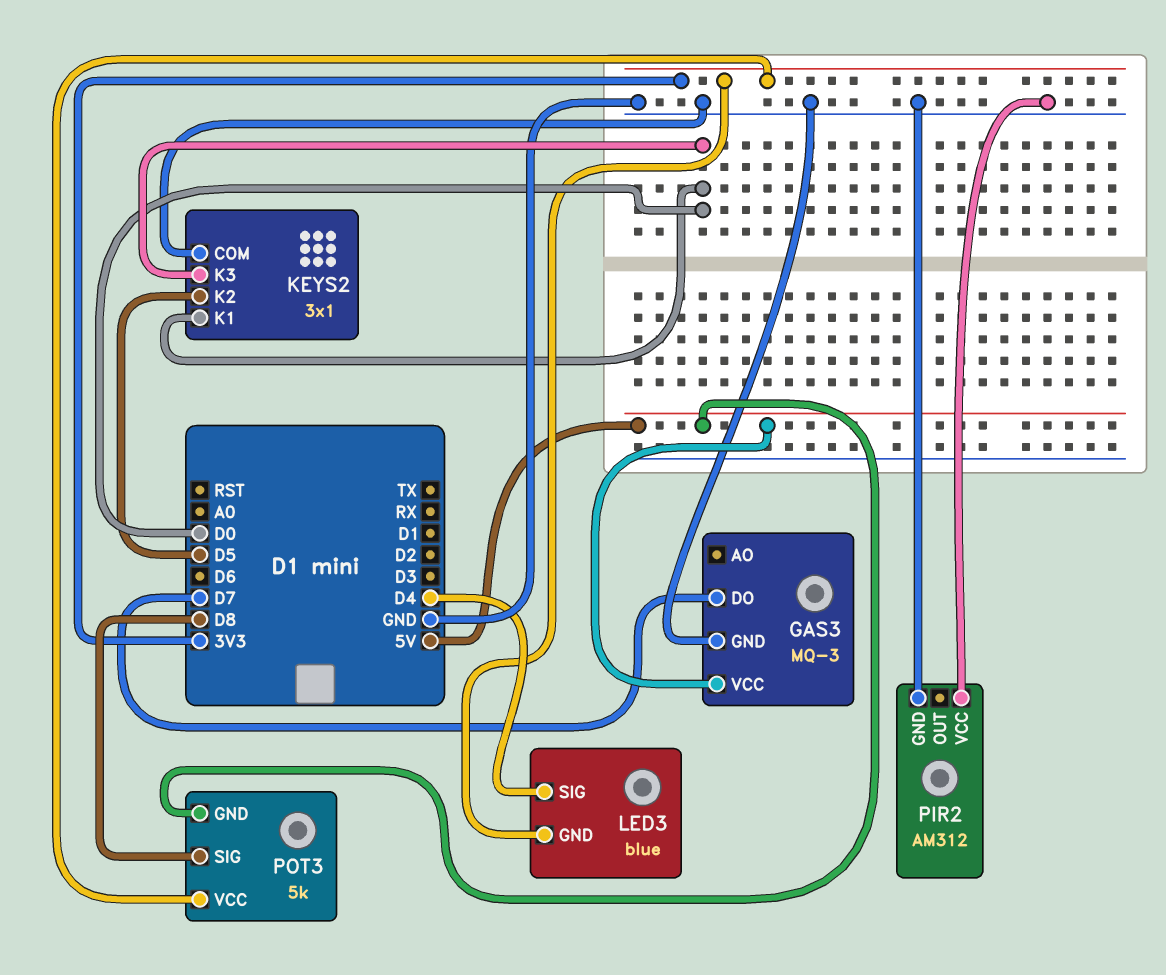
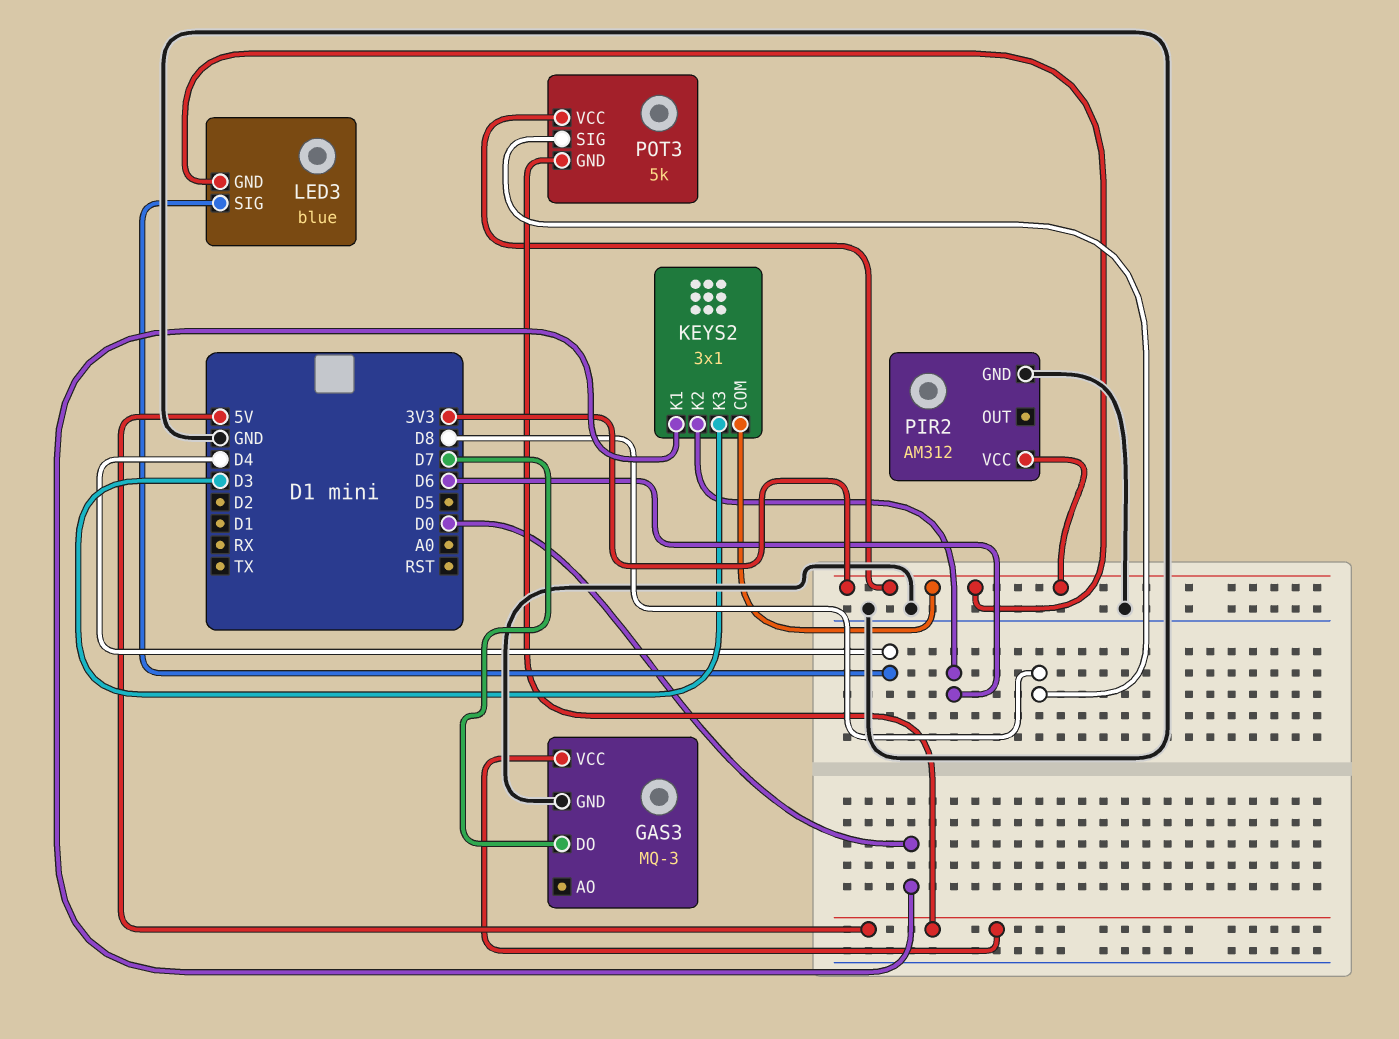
KEYS2 pin COM: GND -> 3V3
KEYS2 pin K2: D5 -> D6
KEYS2 pin K3: D0 -> D3
PIR2 pin VCC: GND -> 3V3

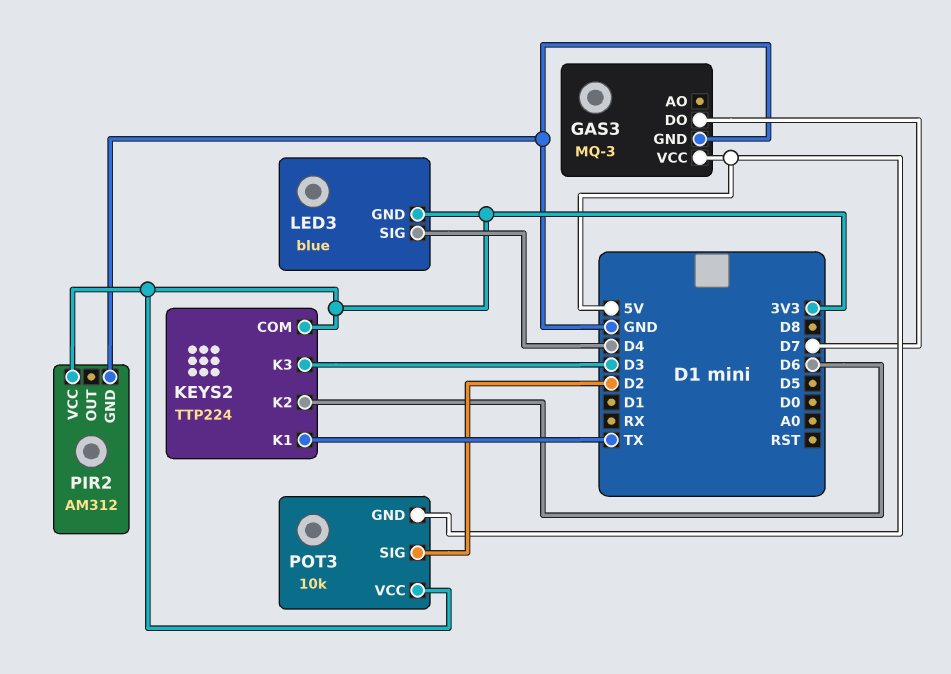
KEYS2: 3x1 -> TTP224
KEYS2 pin K1: D0 -> TX
POT3: 5k -> 10k
POT3 pin SIG: D8 -> D2

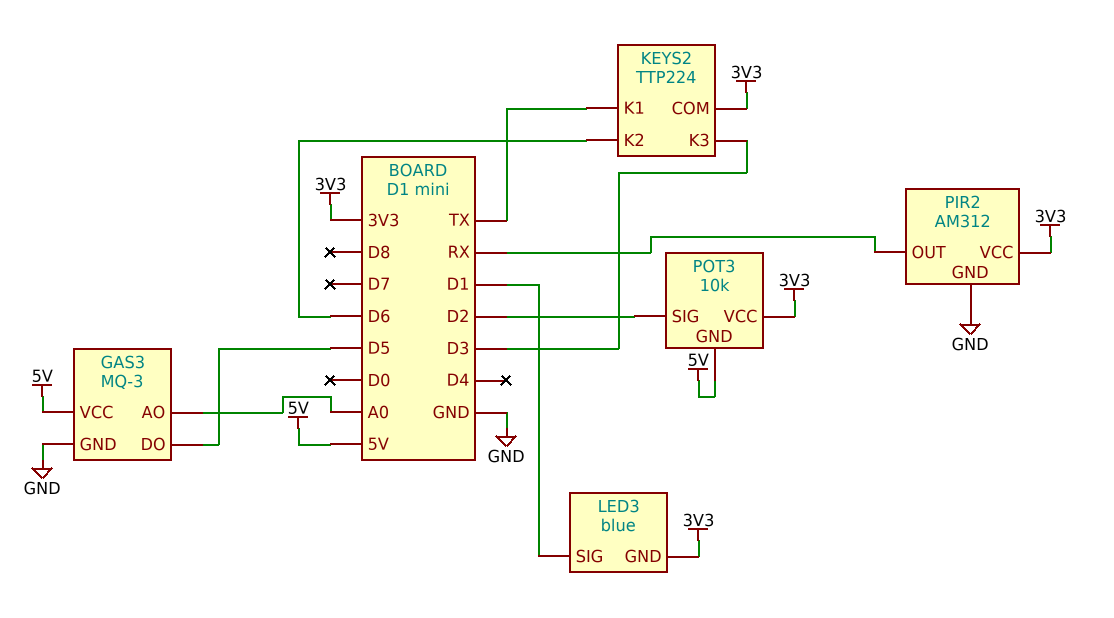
GAS3 pin AO: none -> A0
GAS3 pin DO: D7 -> D5
LED3 pin SIG: D4 -> D1
PIR2 pin OUT: none -> RX

